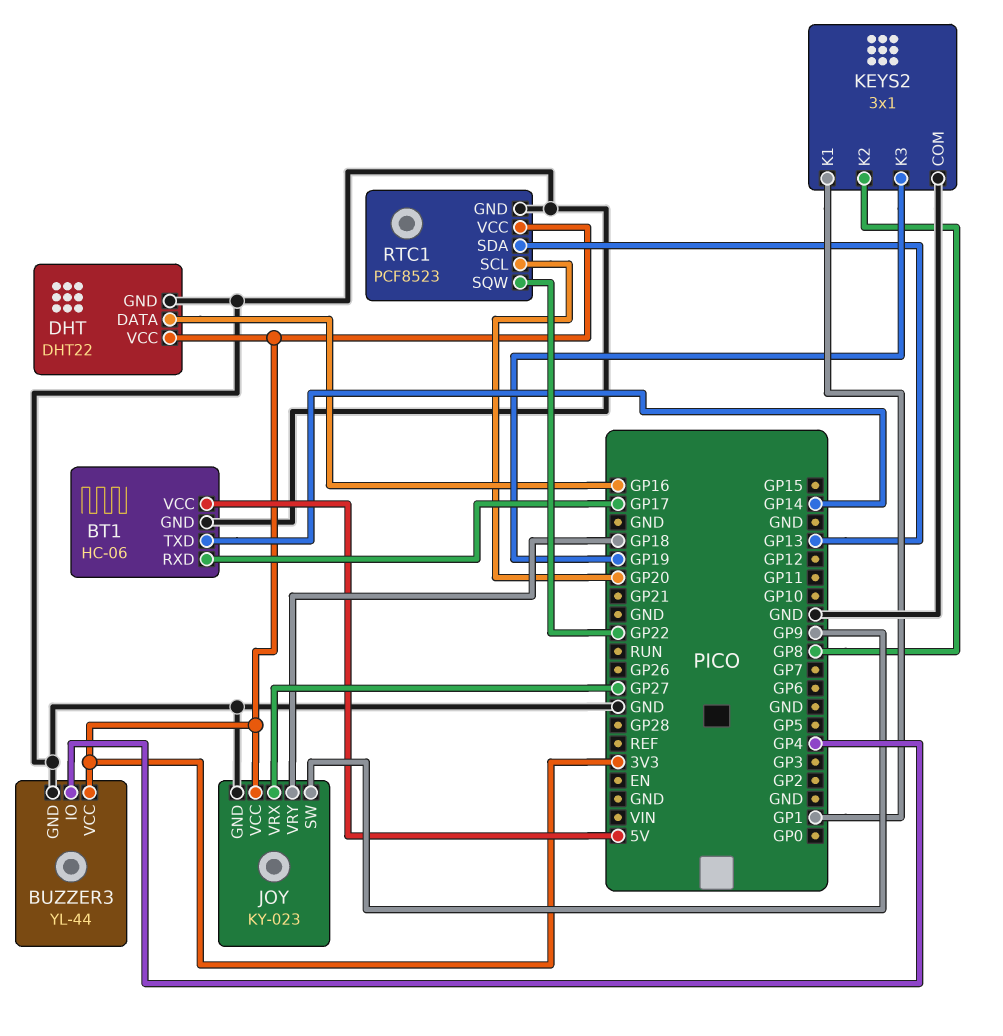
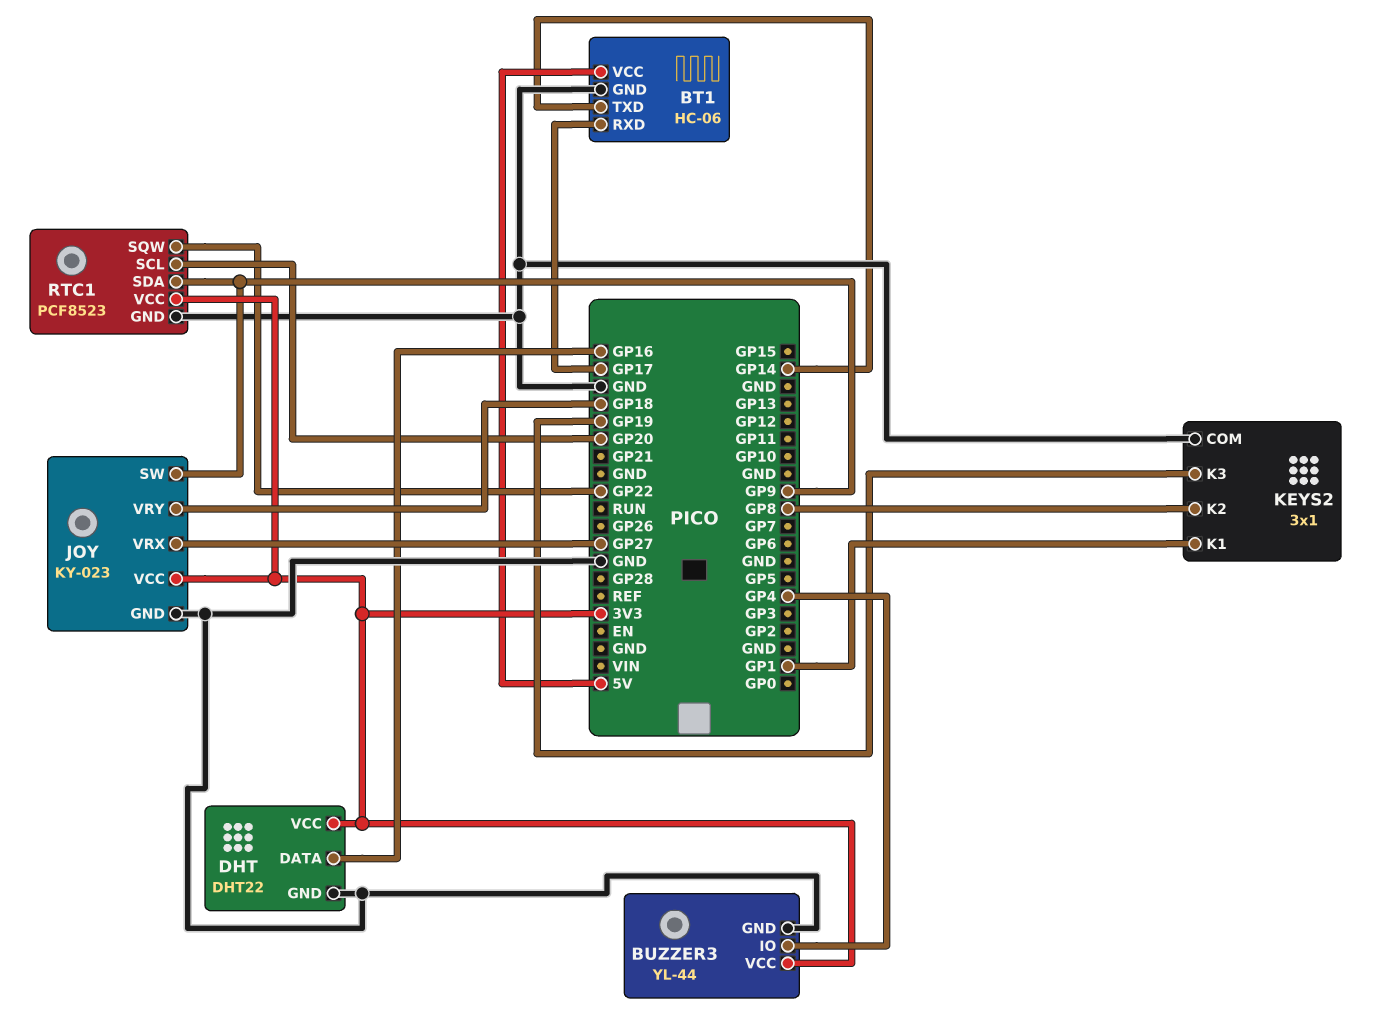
RTC1 pin SDA: GP13 -> GP9

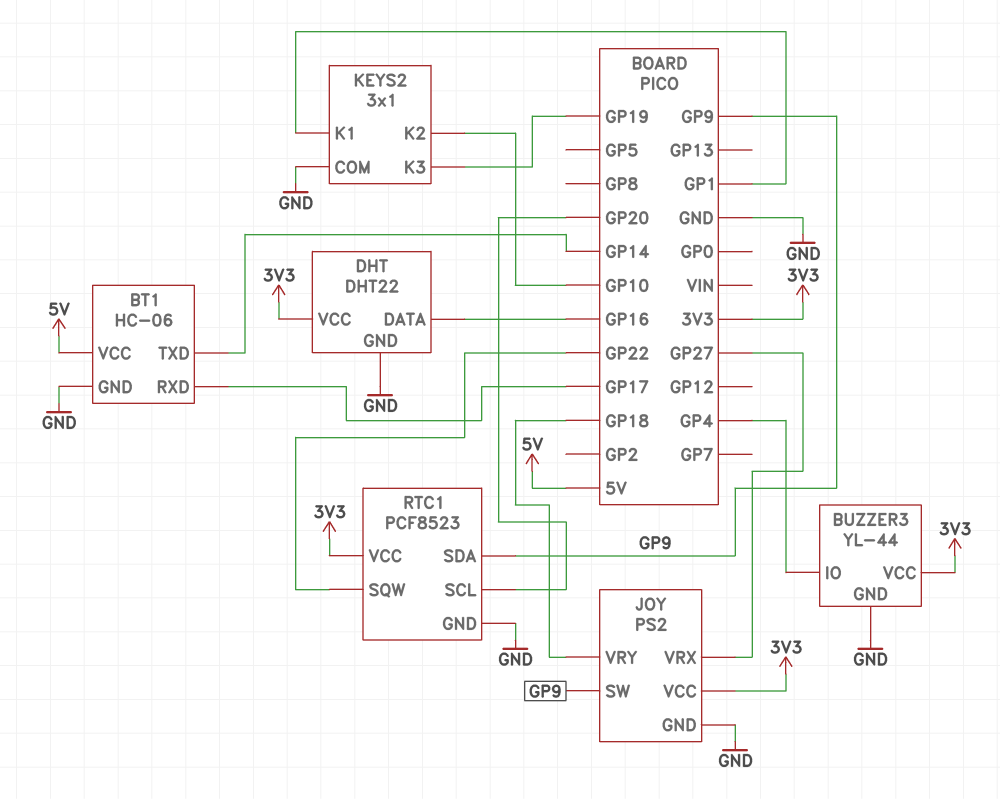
JOY: KY-023 -> PS2
KEYS2 pin K2: GP8 -> GP10

